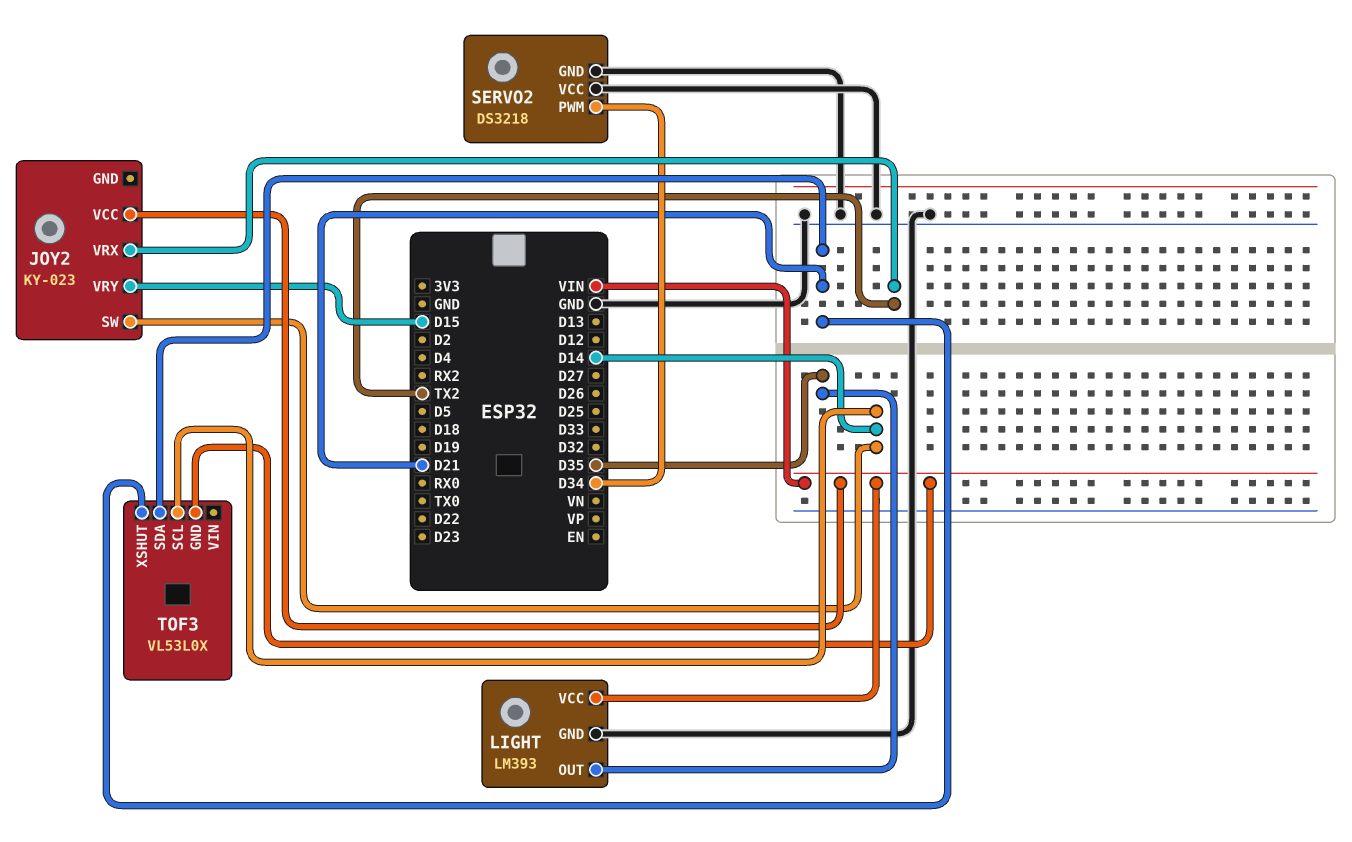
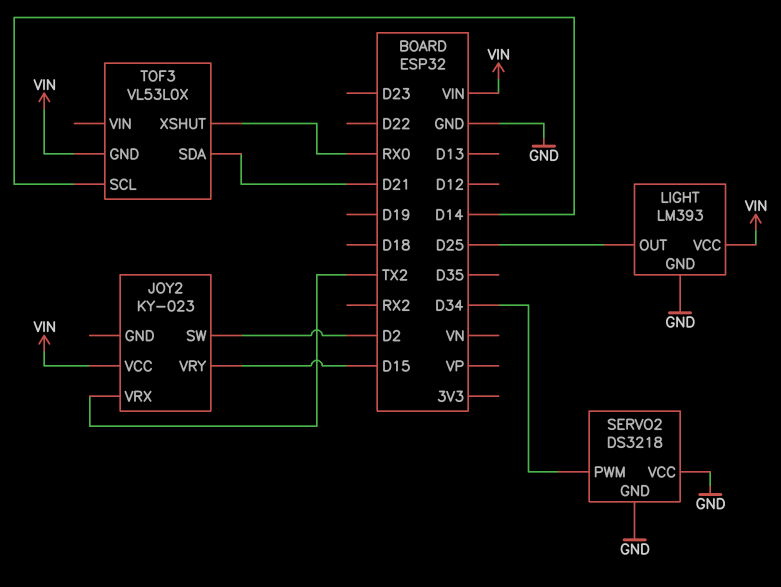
JOY2 pin SW: D14 -> D2
LIGHT pin OUT: D35 -> D25
TOF3 pin XSHUT: D21 -> RX0

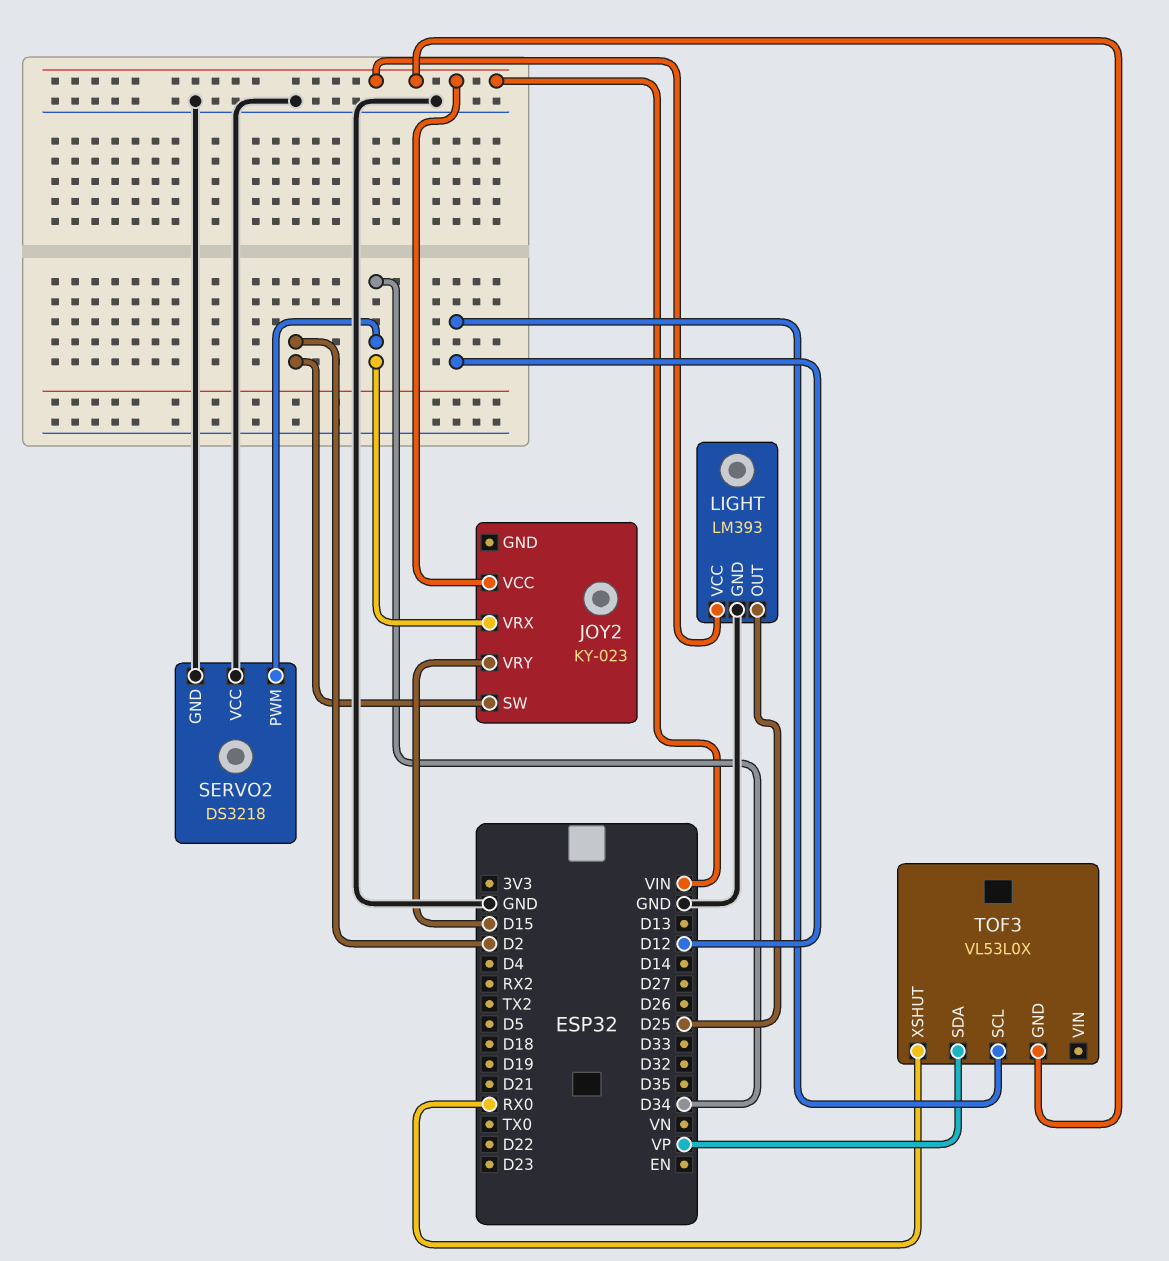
JOY2 pin VRX: TX2 -> D34
TOF3 pin SCL: D14 -> D12
TOF3 pin SDA: D21 -> VP

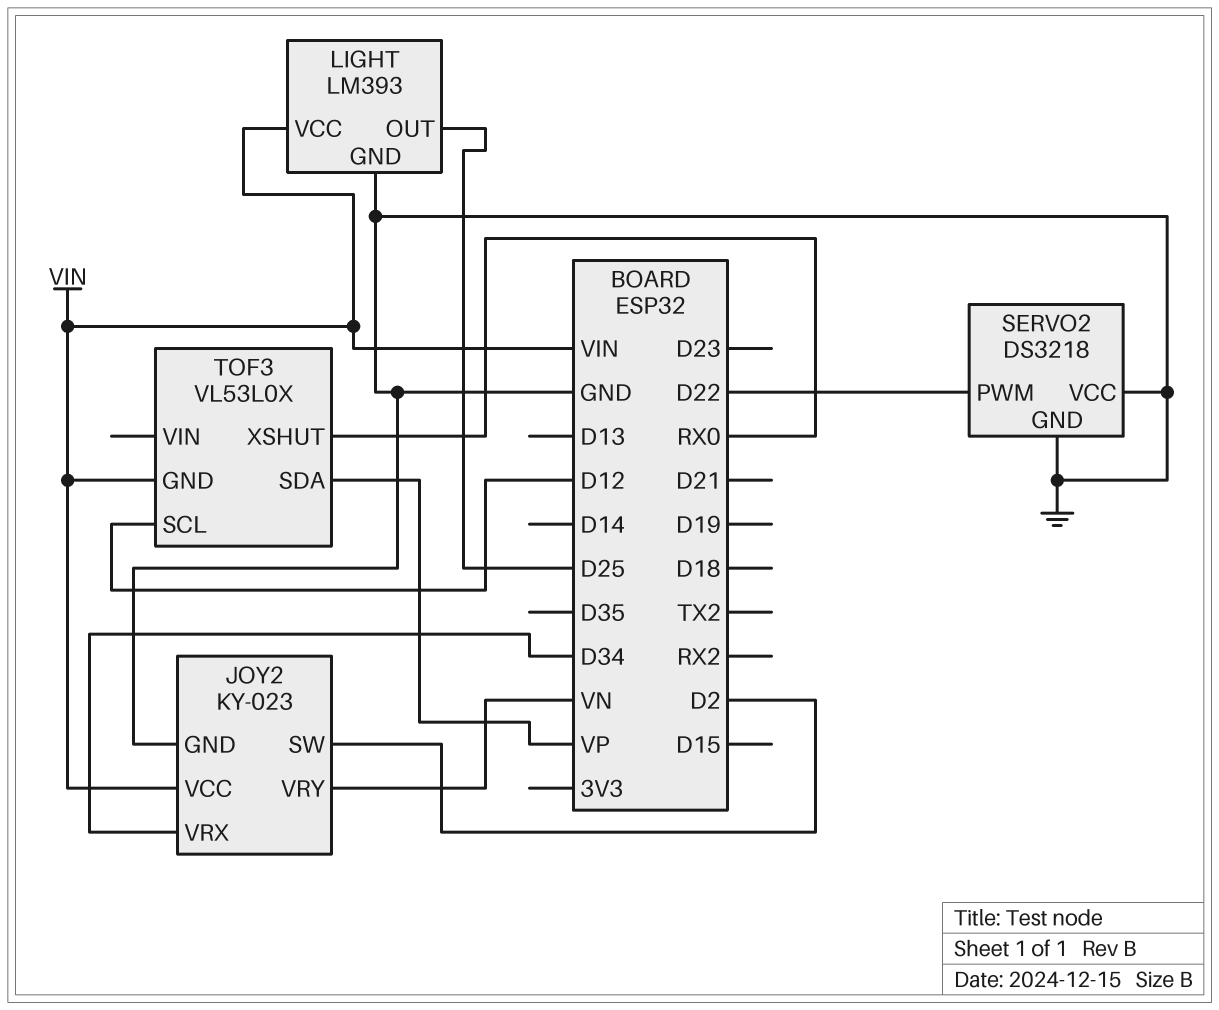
JOY2 pin GND: none -> GND
JOY2 pin VRY: D15 -> VN
SERVO2 pin PWM: D34 -> D22

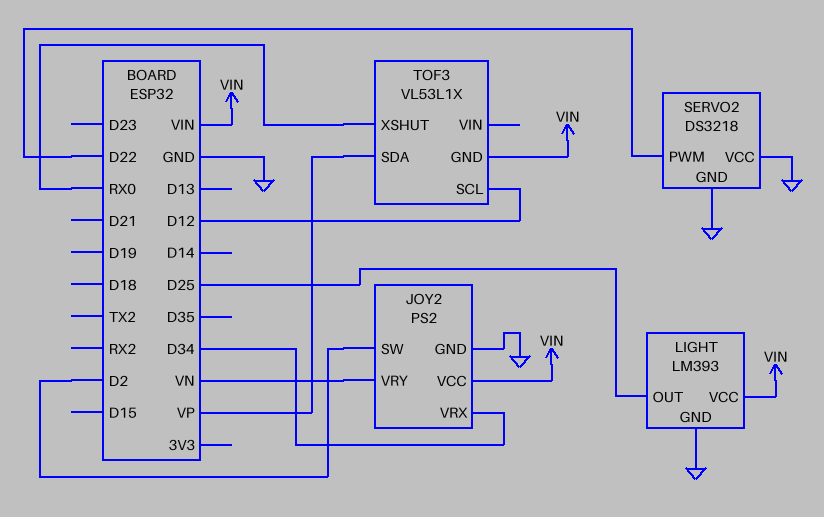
JOY2: KY-023 -> PS2
TOF3: VL53L0X -> VL53L1X

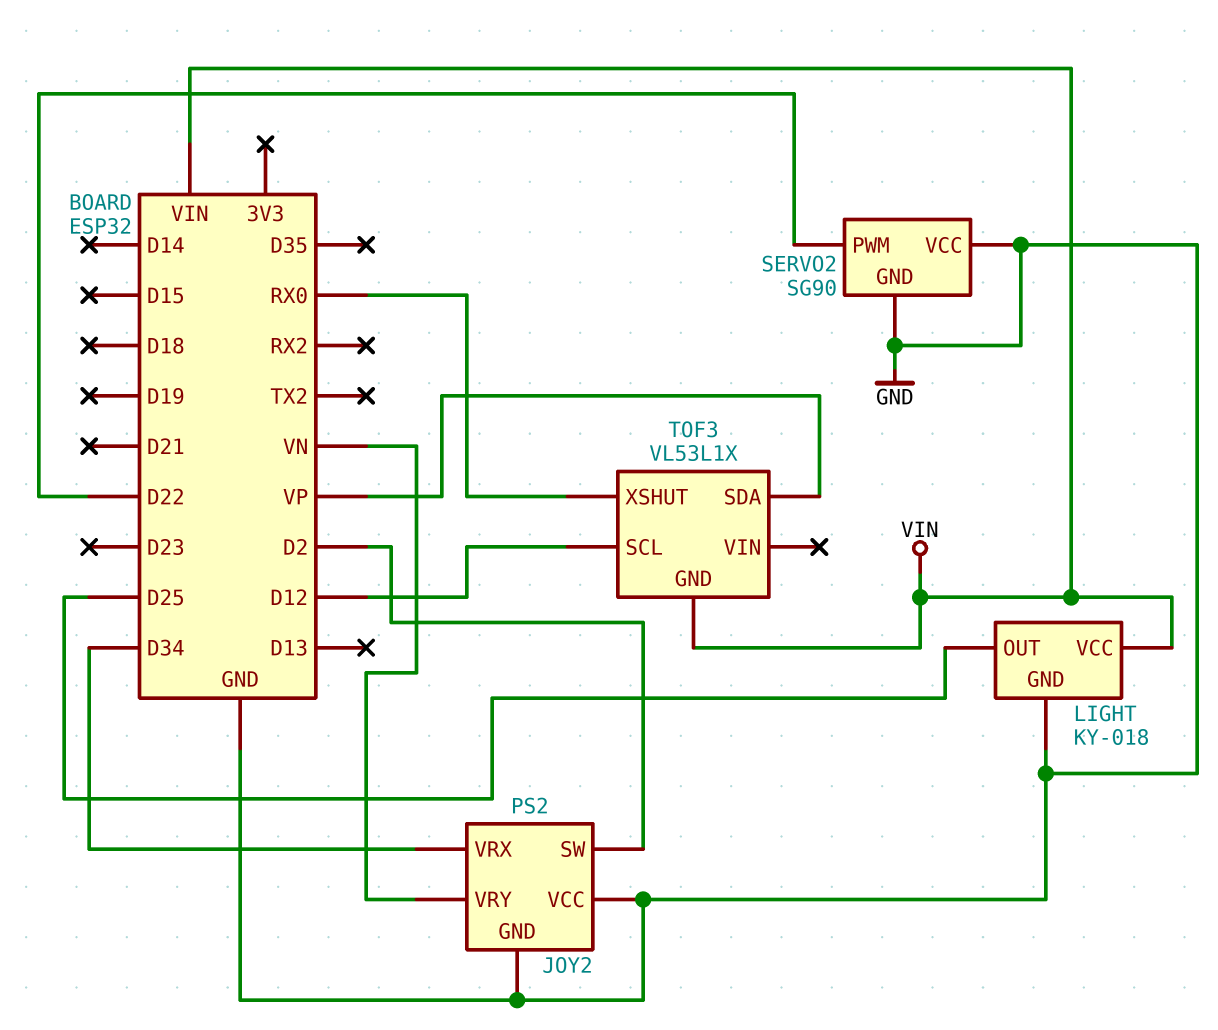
JOY2 pin VCC: VIN -> GND
LIGHT: LM393 -> KY-018
SERVO2: DS3218 -> SG90

